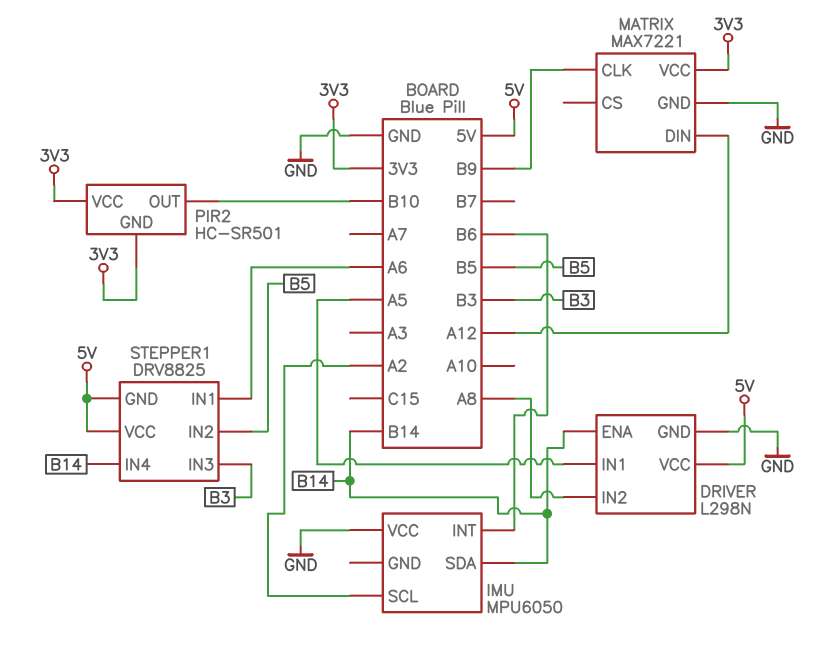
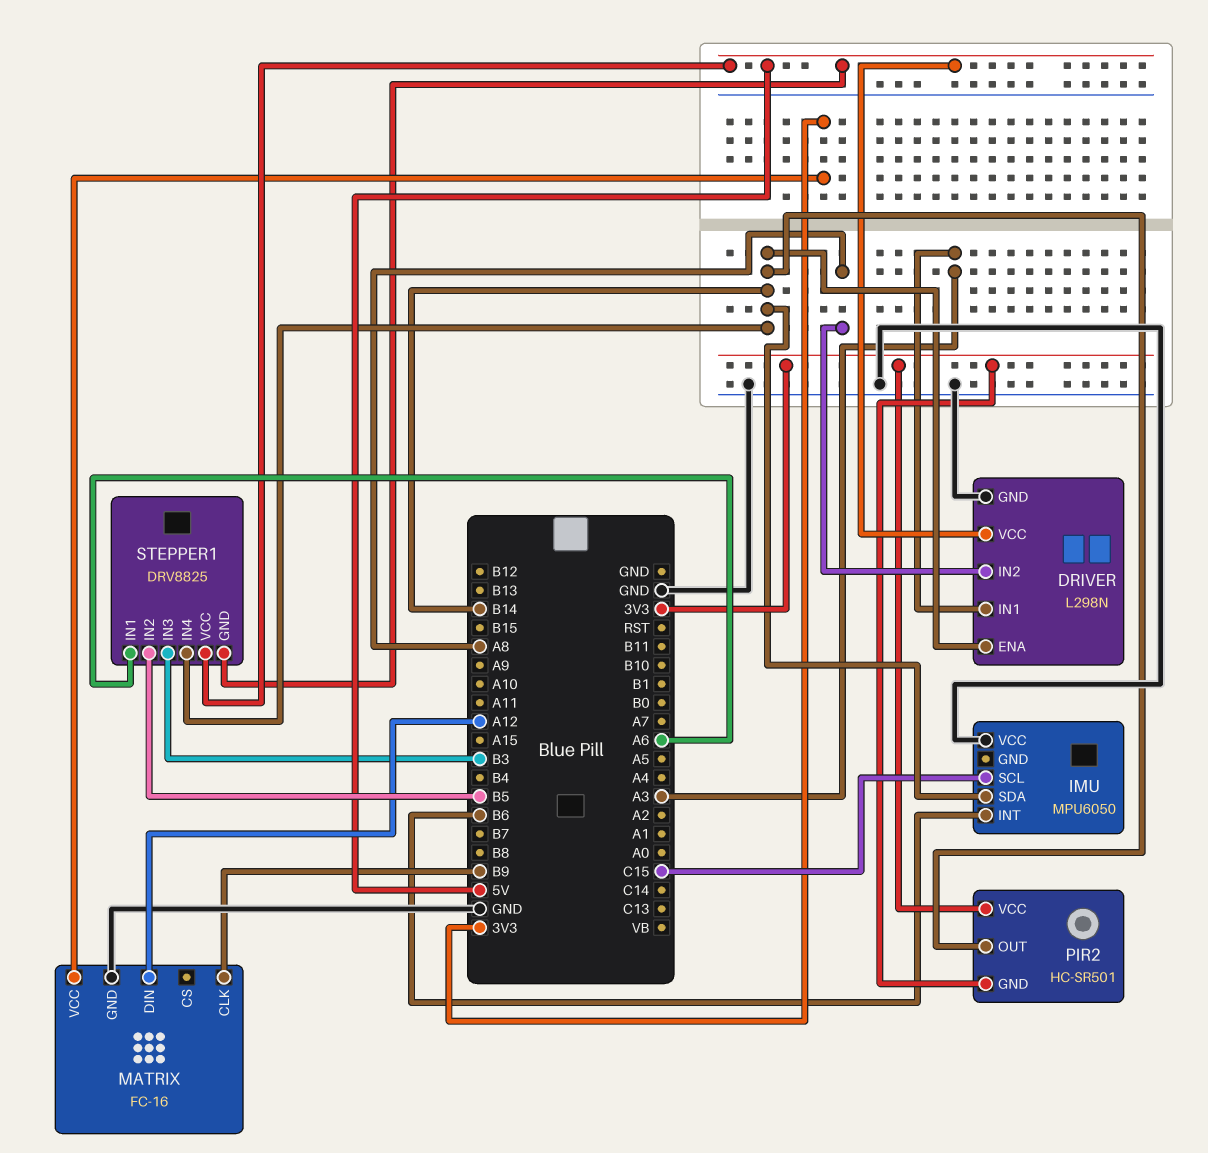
DRIVER pin IN1: A5 -> A3
IMU pin SCL: A2 -> C15
MATRIX: MAX7221 -> FC-16
PIR2 pin OUT: B10 -> B14

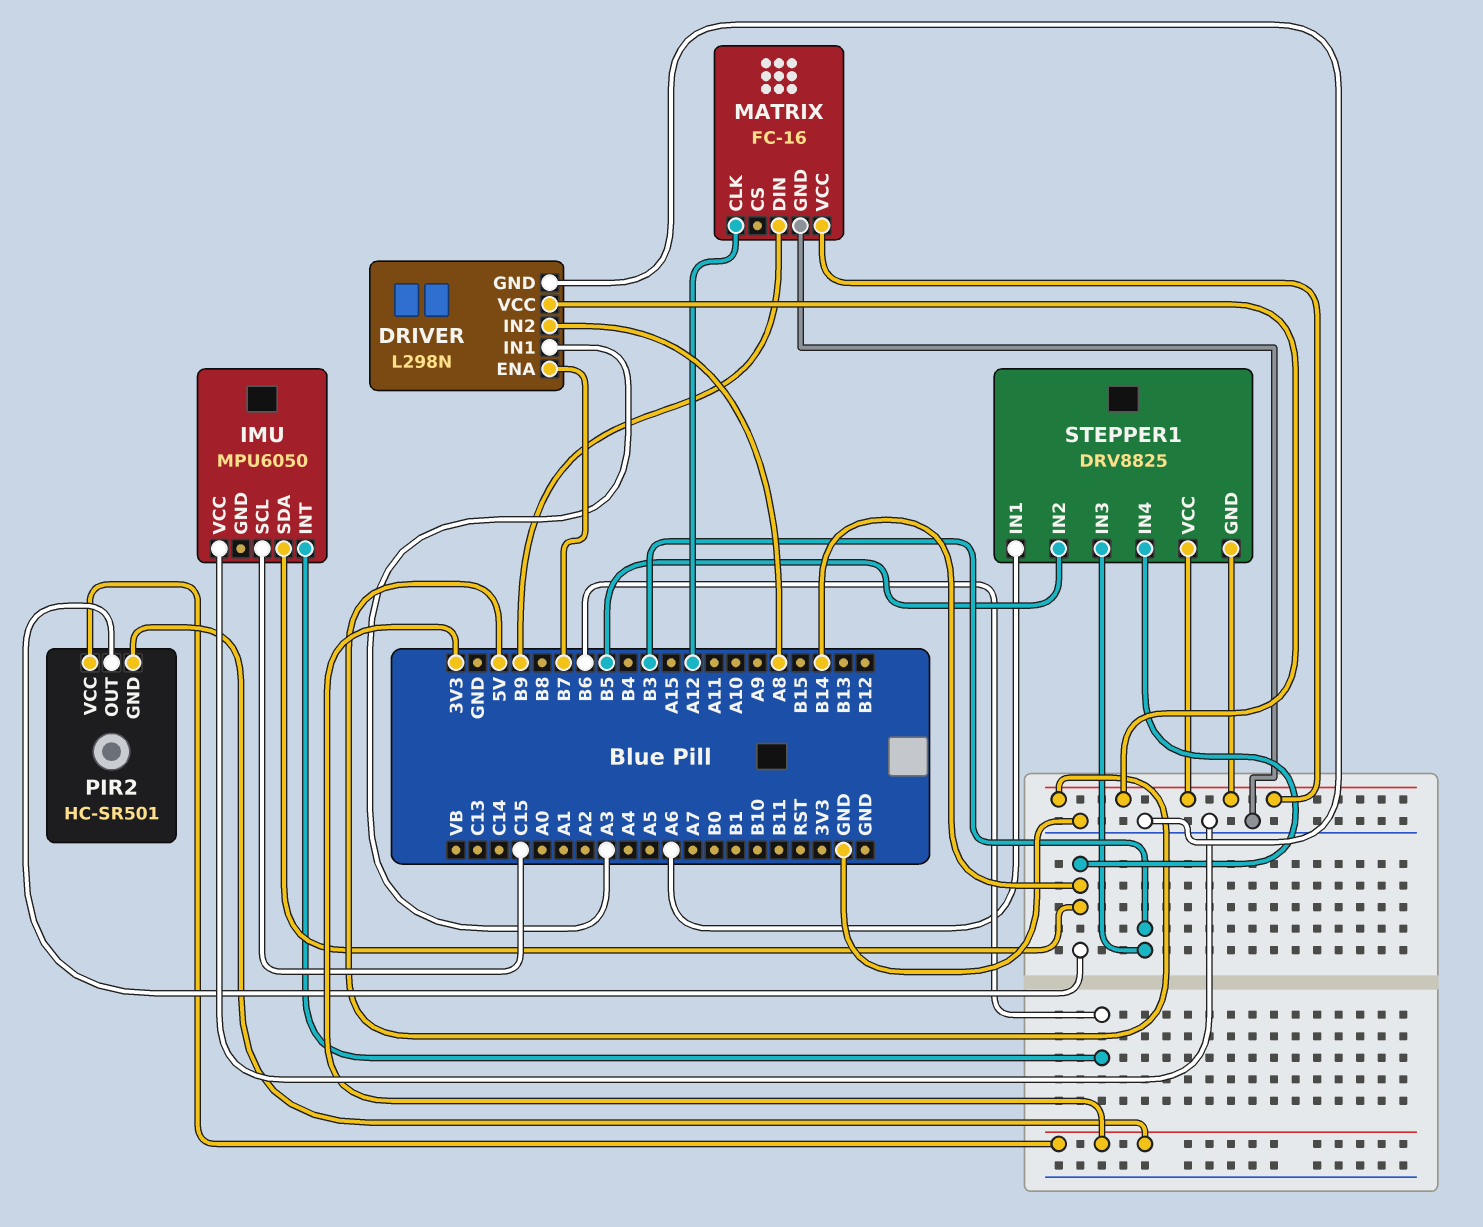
DRIVER pin ENA: B14 -> B7
MATRIX pin CLK: B9 -> A12
MATRIX pin DIN: A12 -> B9
MATRIX pin VCC: 3V3 -> 5V

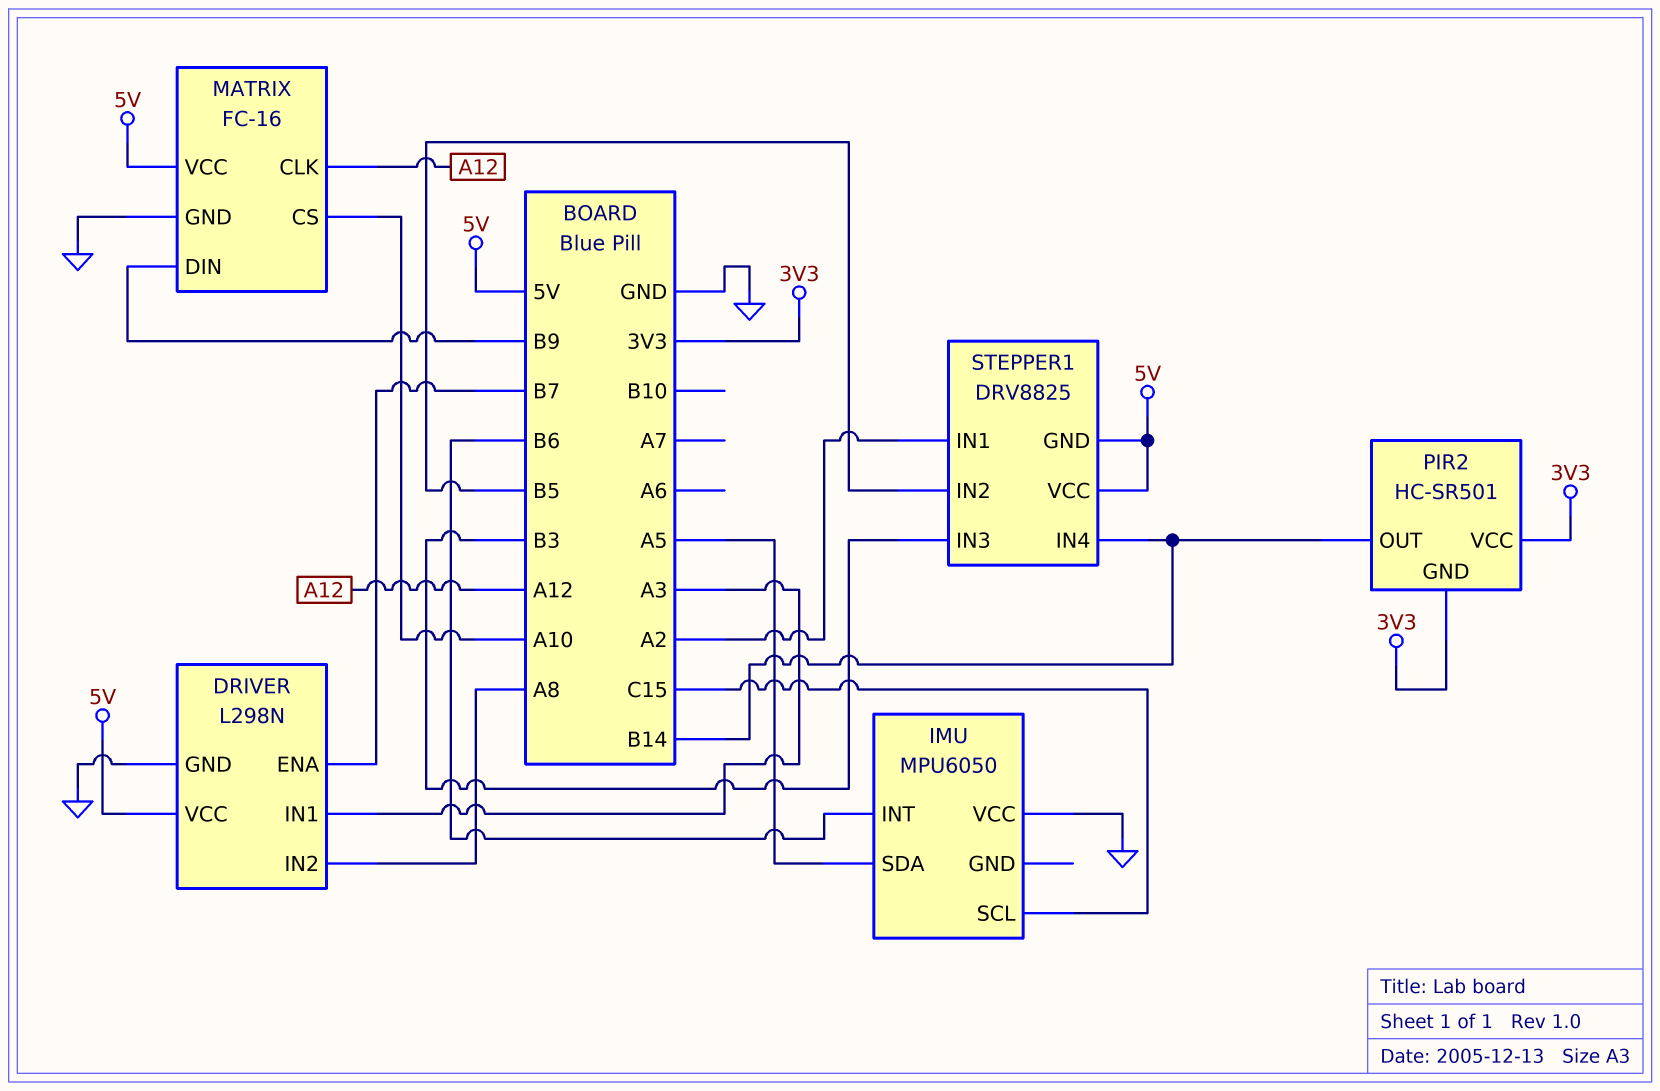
IMU pin SDA: B14 -> A5
MATRIX pin CS: none -> A10
STEPPER1 pin IN1: A6 -> A2

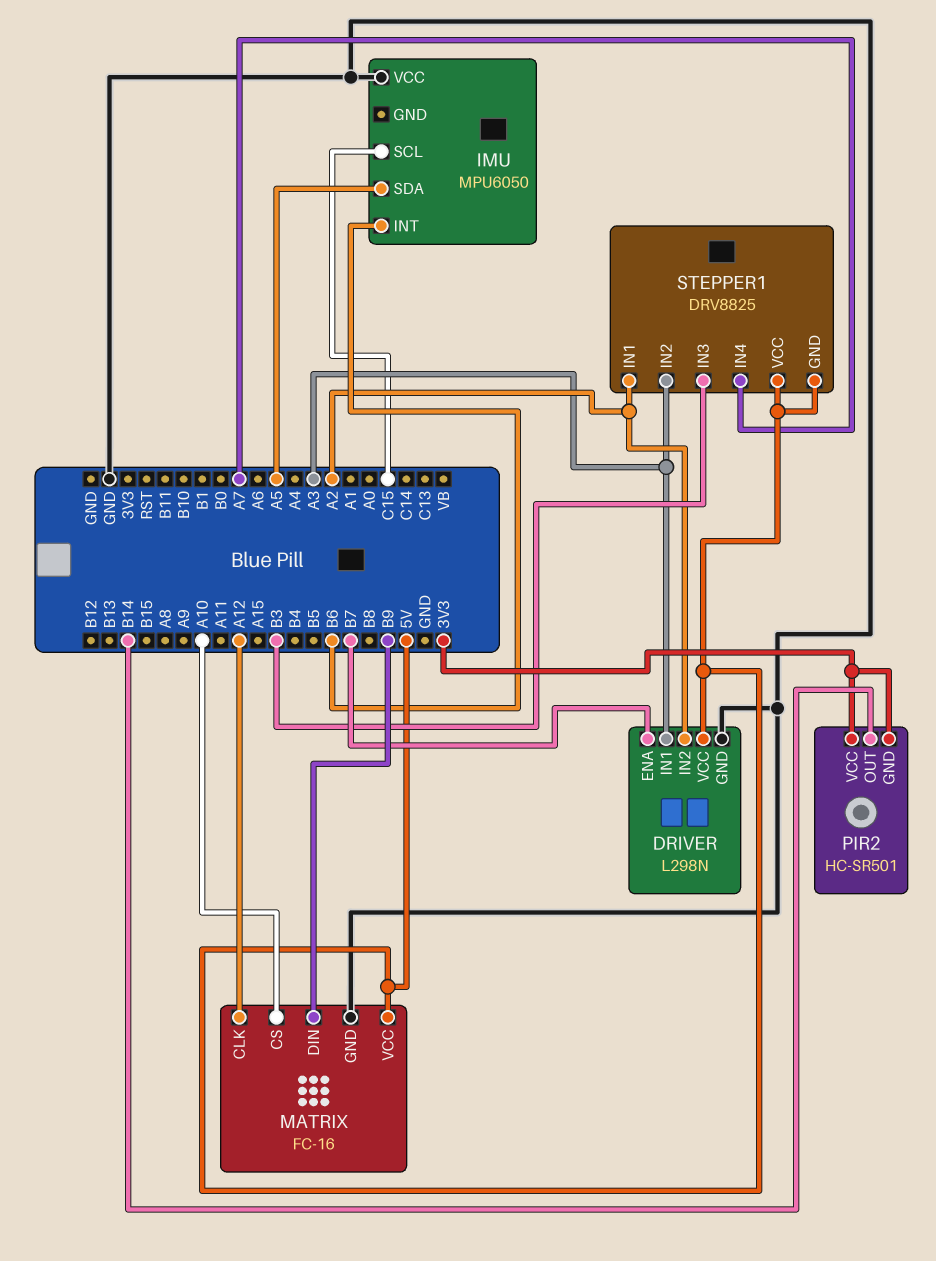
DRIVER pin IN2: A8 -> A2
STEPPER1 pin IN2: B5 -> A3
STEPPER1 pin IN4: B14 -> A7

